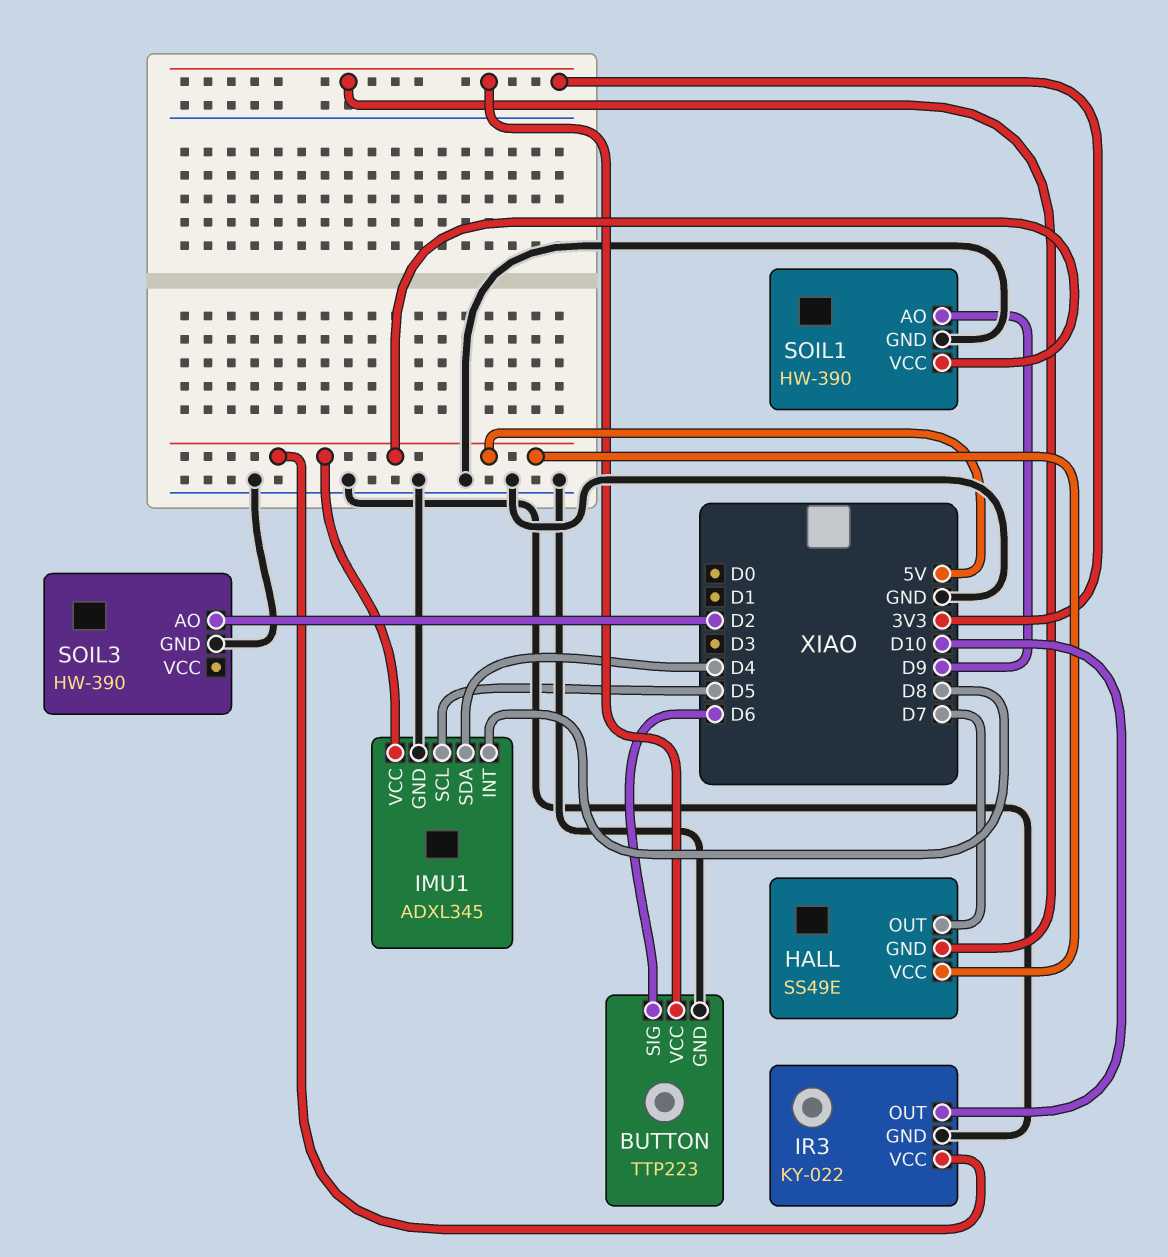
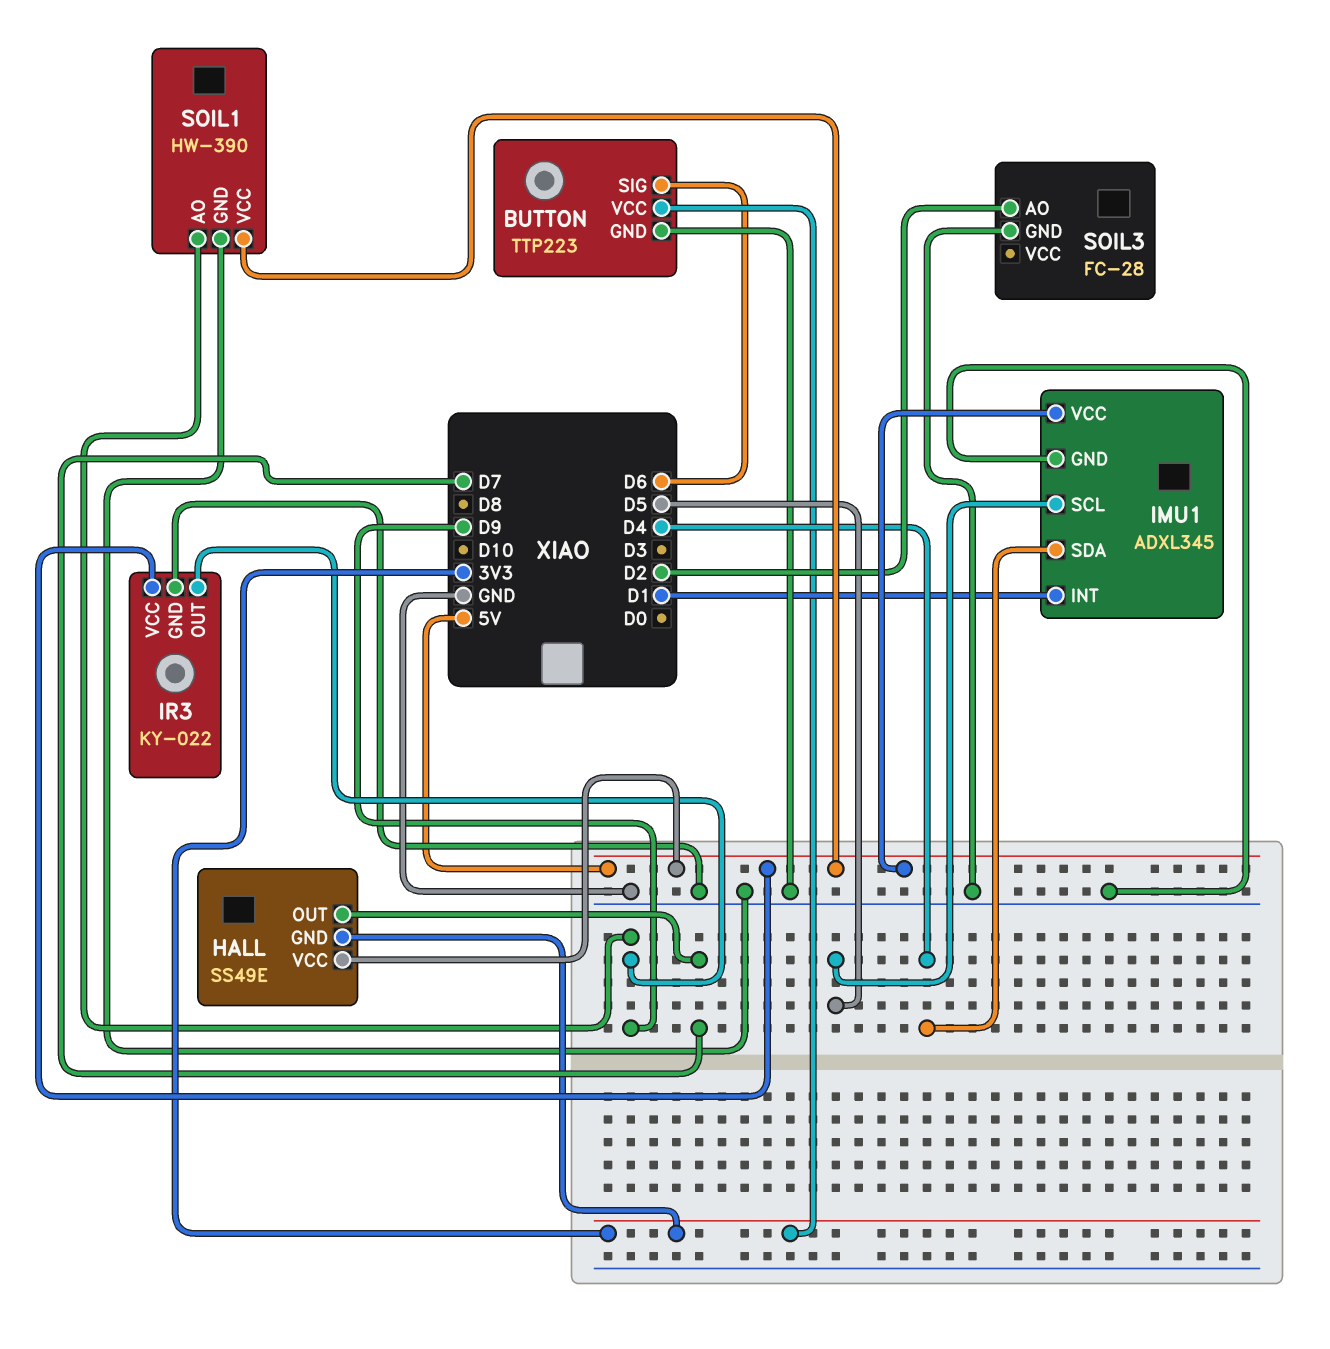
IMU1 pin INT: D8 -> D1
IR3 pin OUT: D10 -> D9
SOIL3: HW-390 -> FC-28

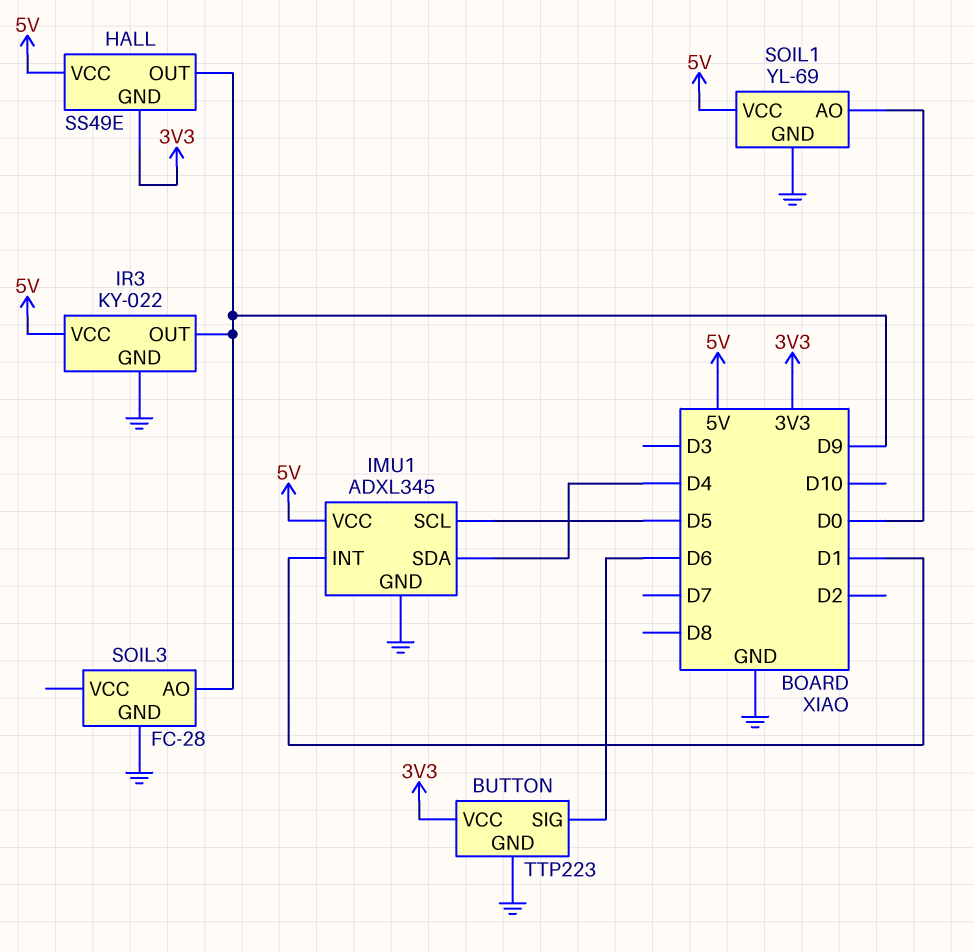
HALL pin OUT: D7 -> D9
SOIL1: HW-390 -> YL-69
SOIL1 pin AO: D9 -> D0
SOIL3 pin AO: D2 -> D9

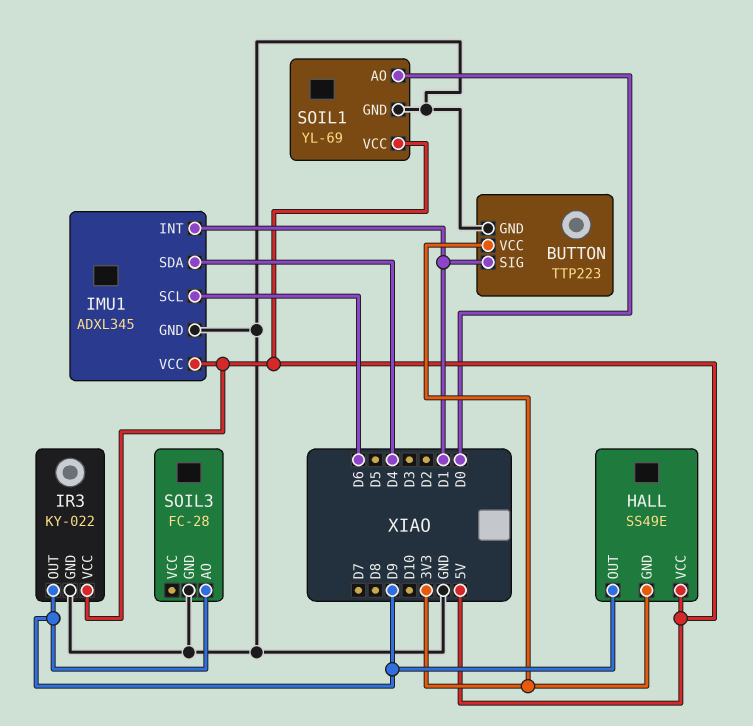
BUTTON pin SIG: D6 -> D1
IMU1 pin SCL: D5 -> D6

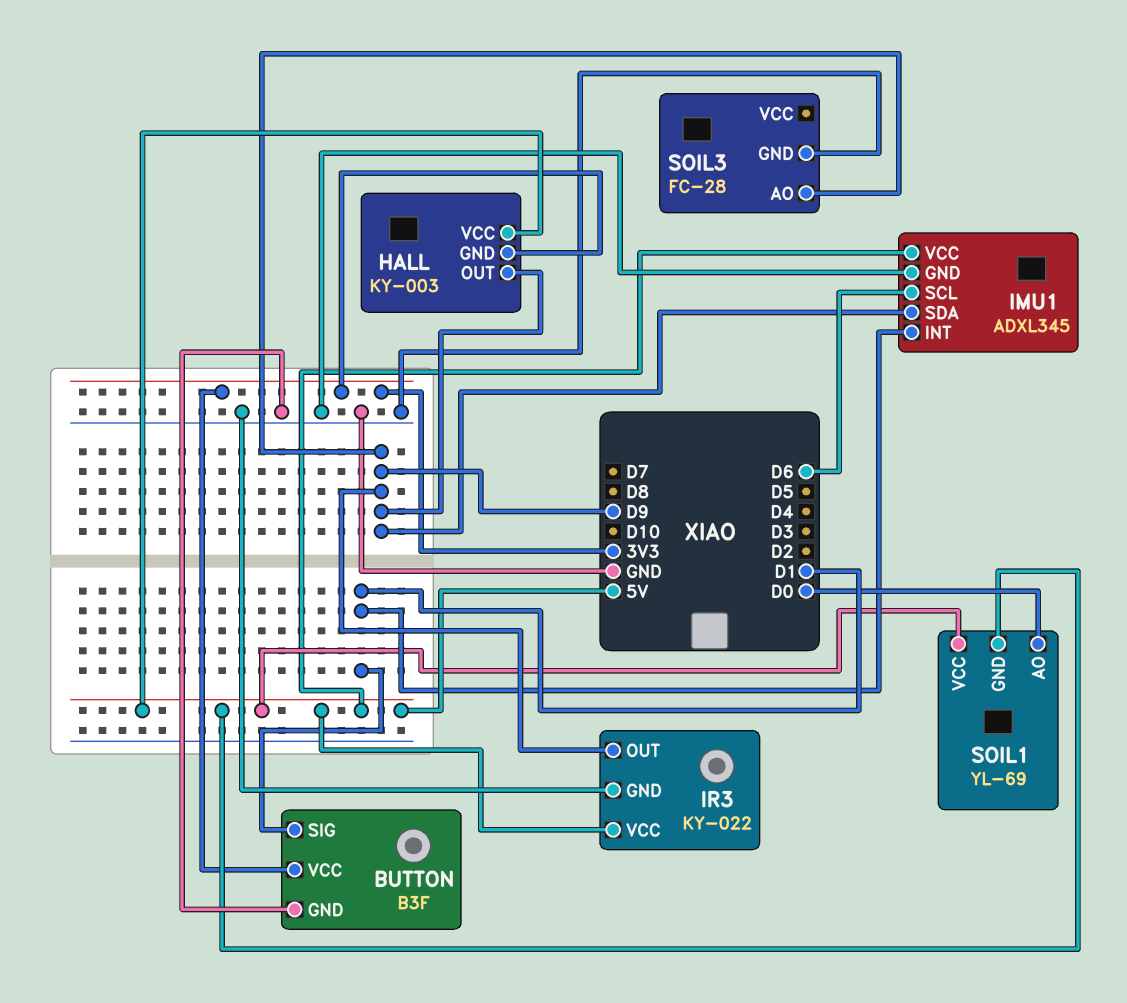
BUTTON: TTP223 -> B3F
HALL: SS49E -> KY-003
IMU1 pin SDA: D4 -> D9
SOIL1 pin GND: GND -> 5V

